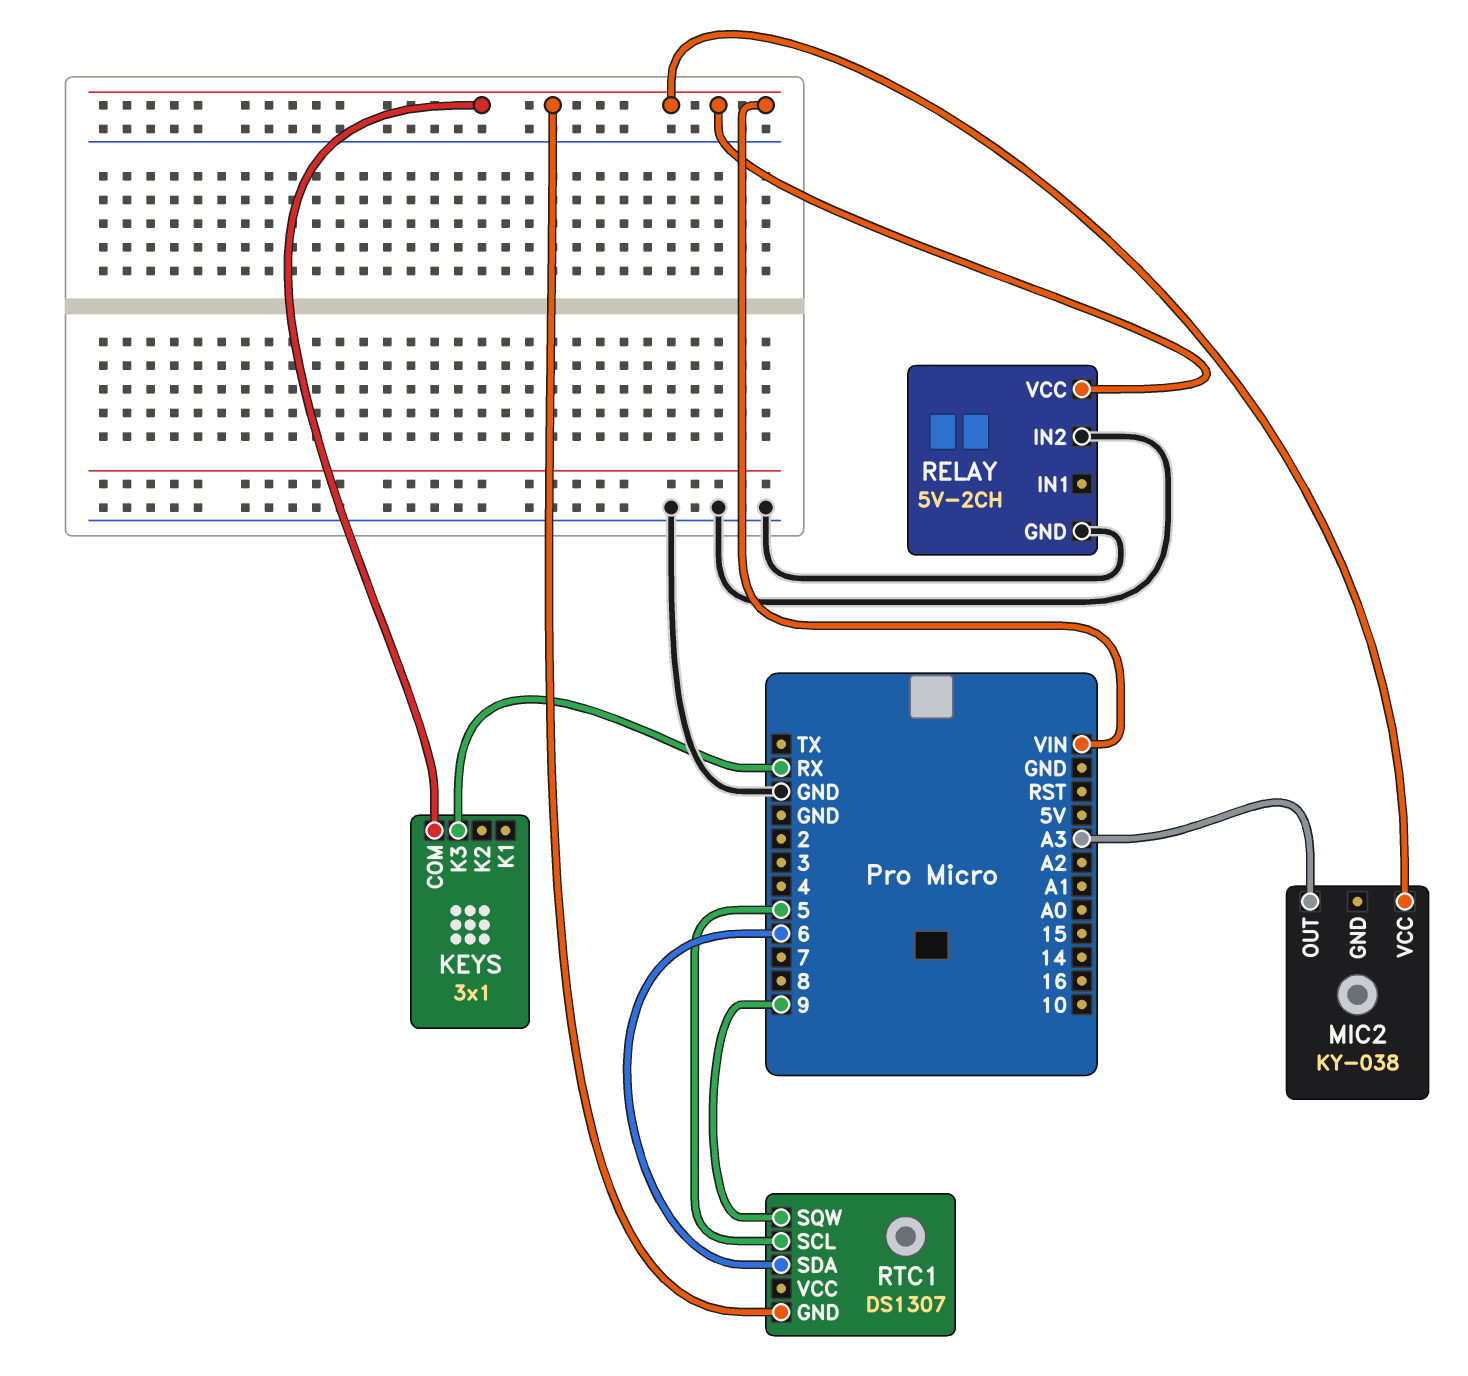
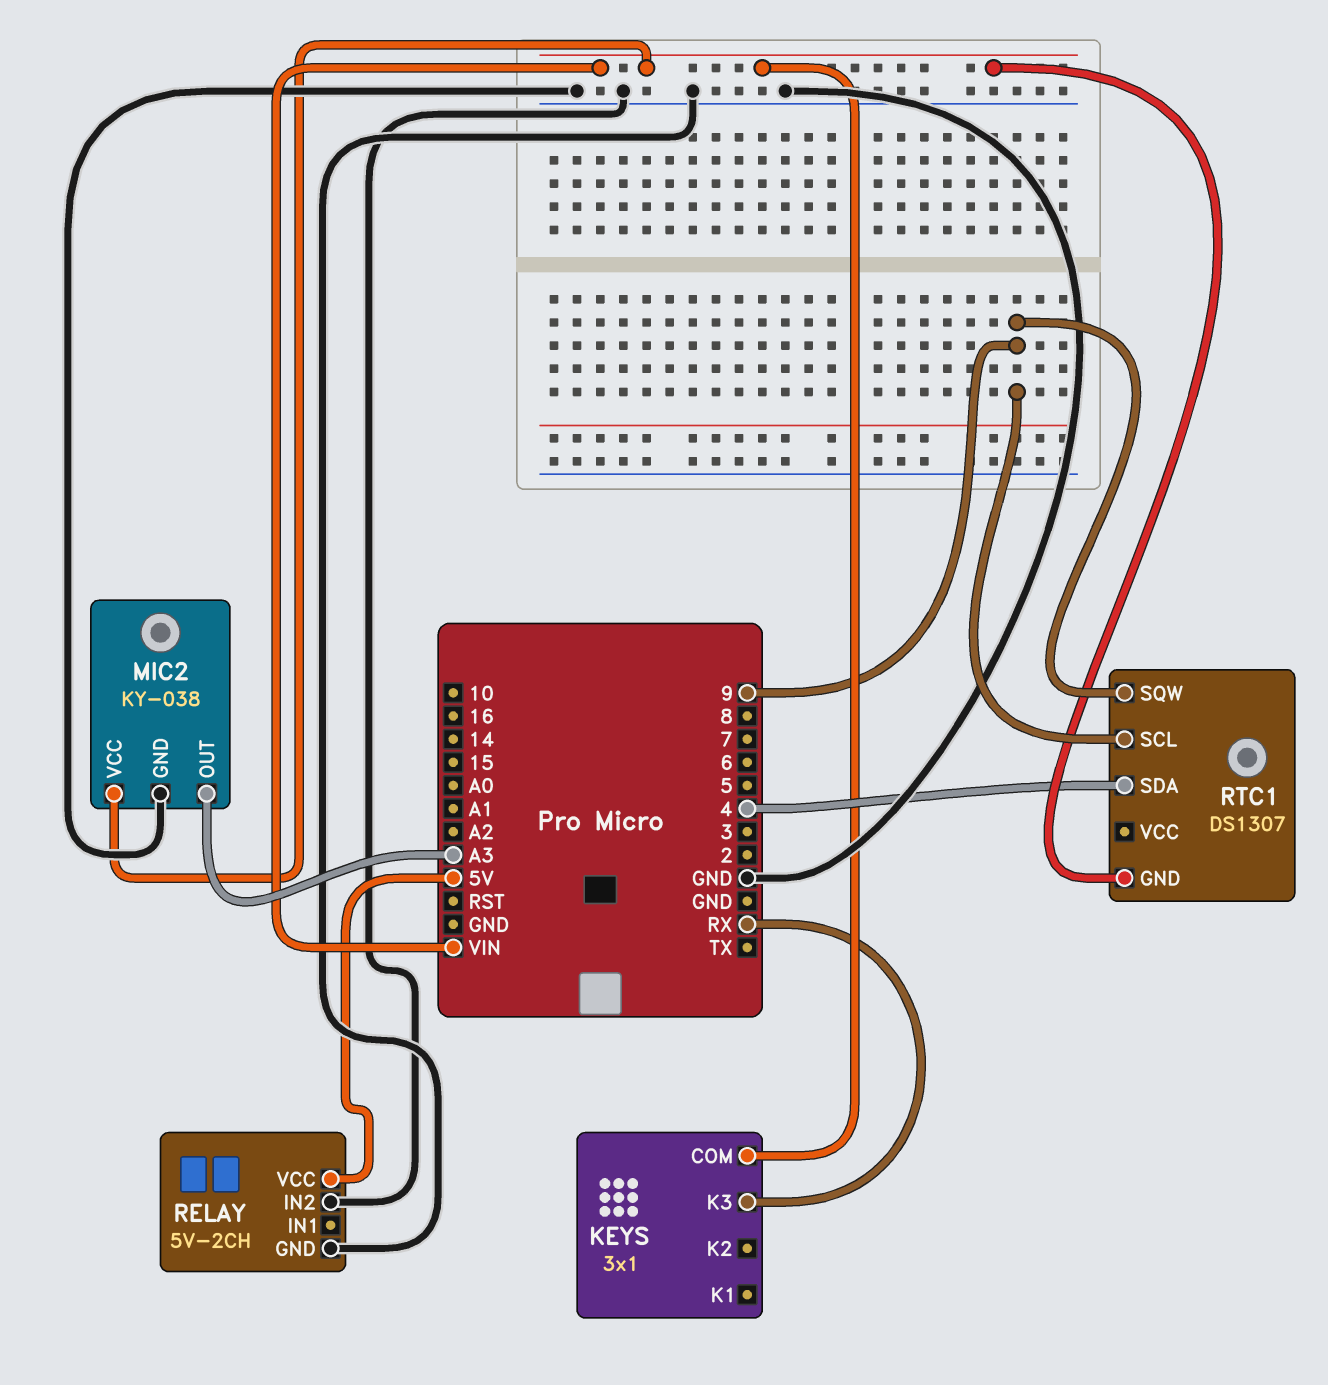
MIC2 pin GND: none -> GND
RELAY pin VCC: VIN -> 5V
RTC1 pin SCL: 5 -> 9
RTC1 pin SDA: 6 -> 4

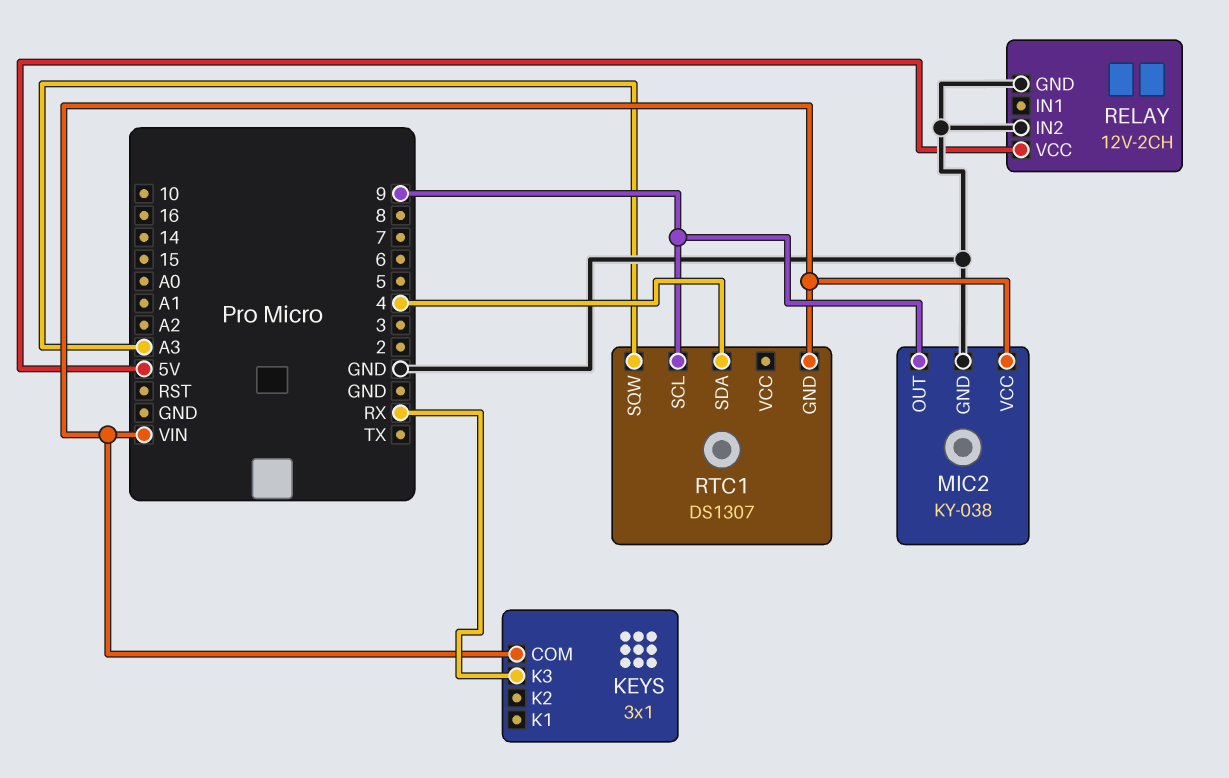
MIC2 pin OUT: A3 -> 9
RELAY: 5V-2CH -> 12V-2CH
RTC1 pin SQW: 9 -> A3

